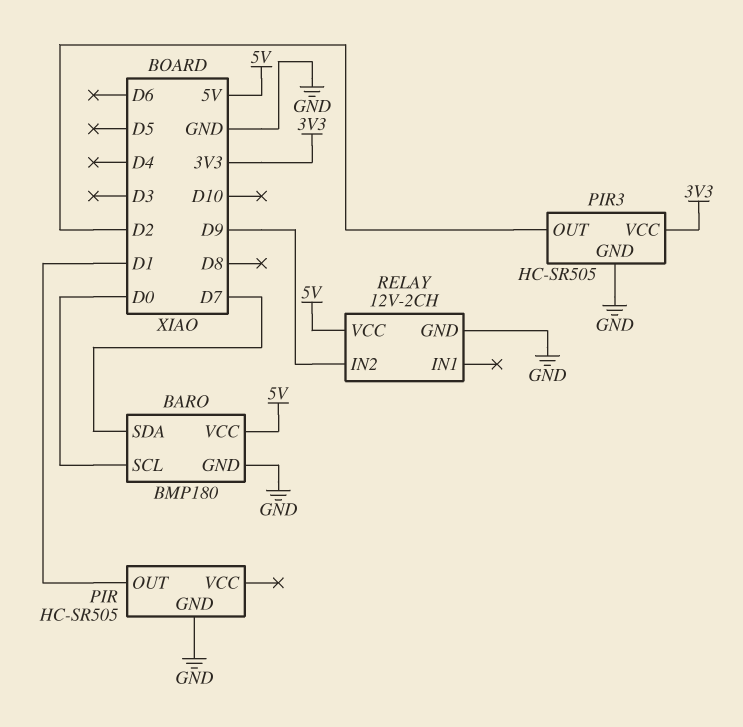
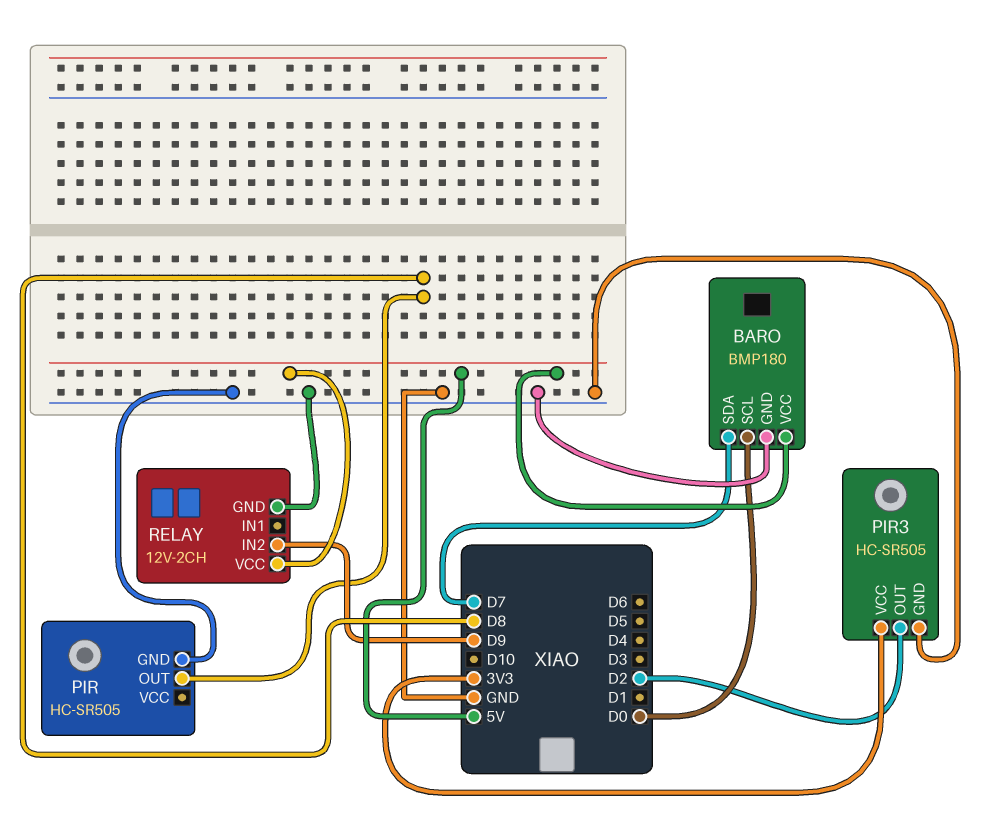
PIR pin OUT: D1 -> D8

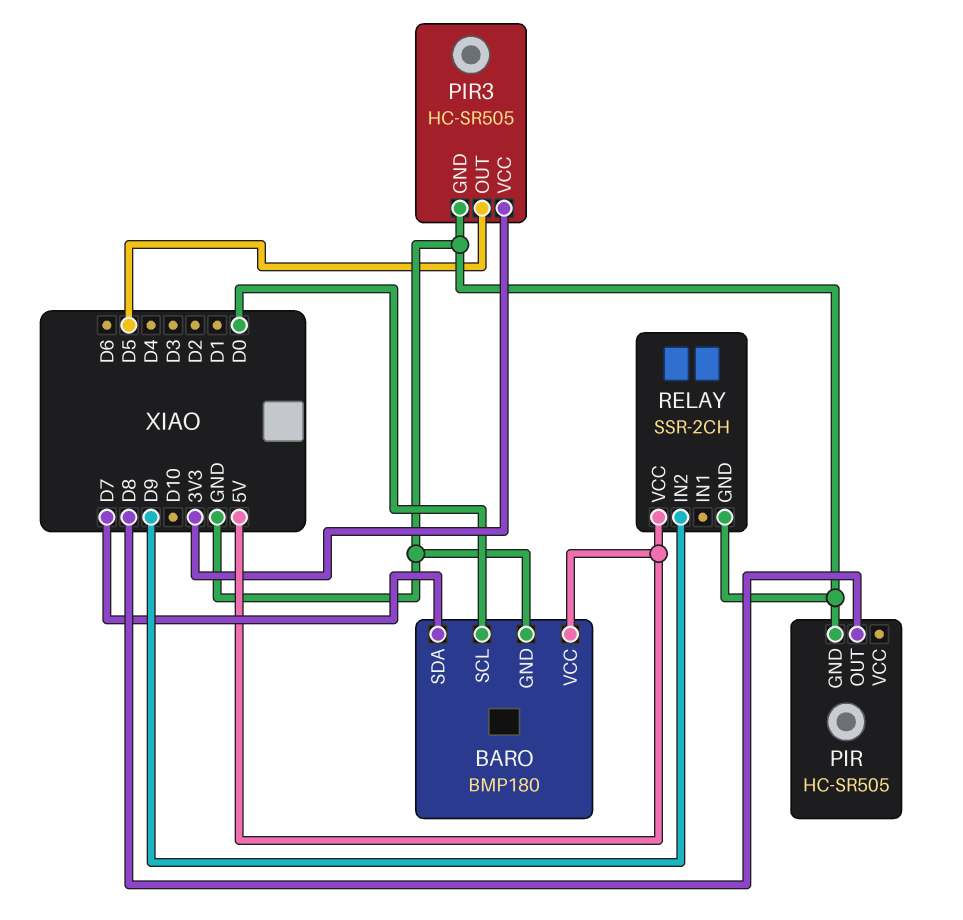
PIR3 pin OUT: D2 -> D5
RELAY: 12V-2CH -> SSR-2CH

